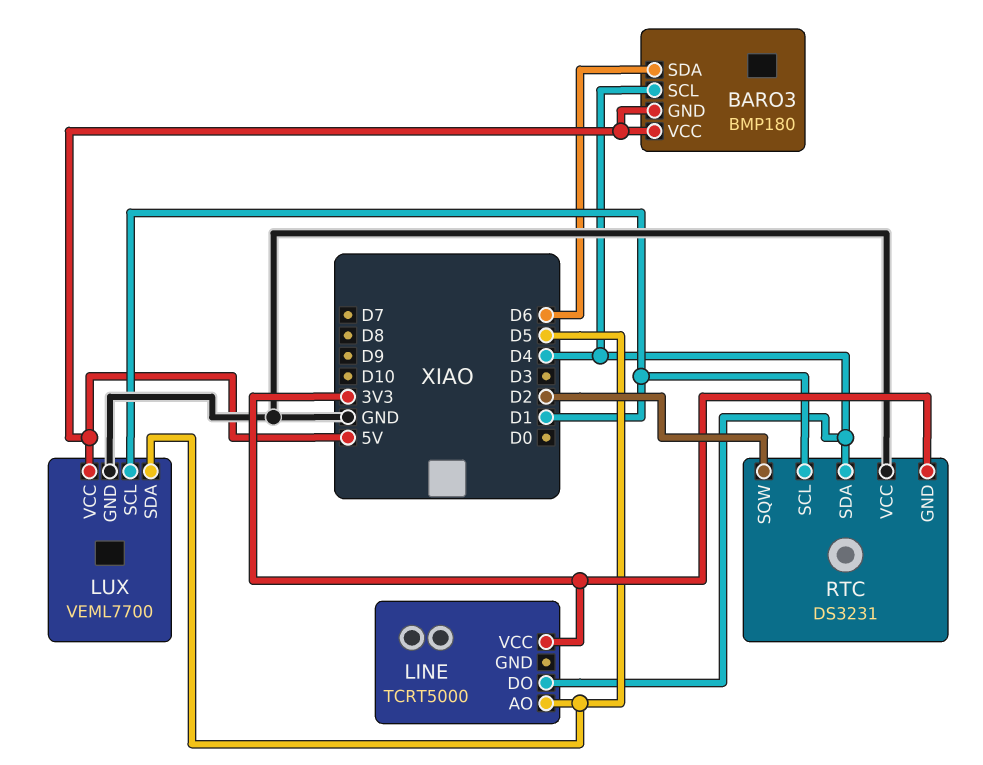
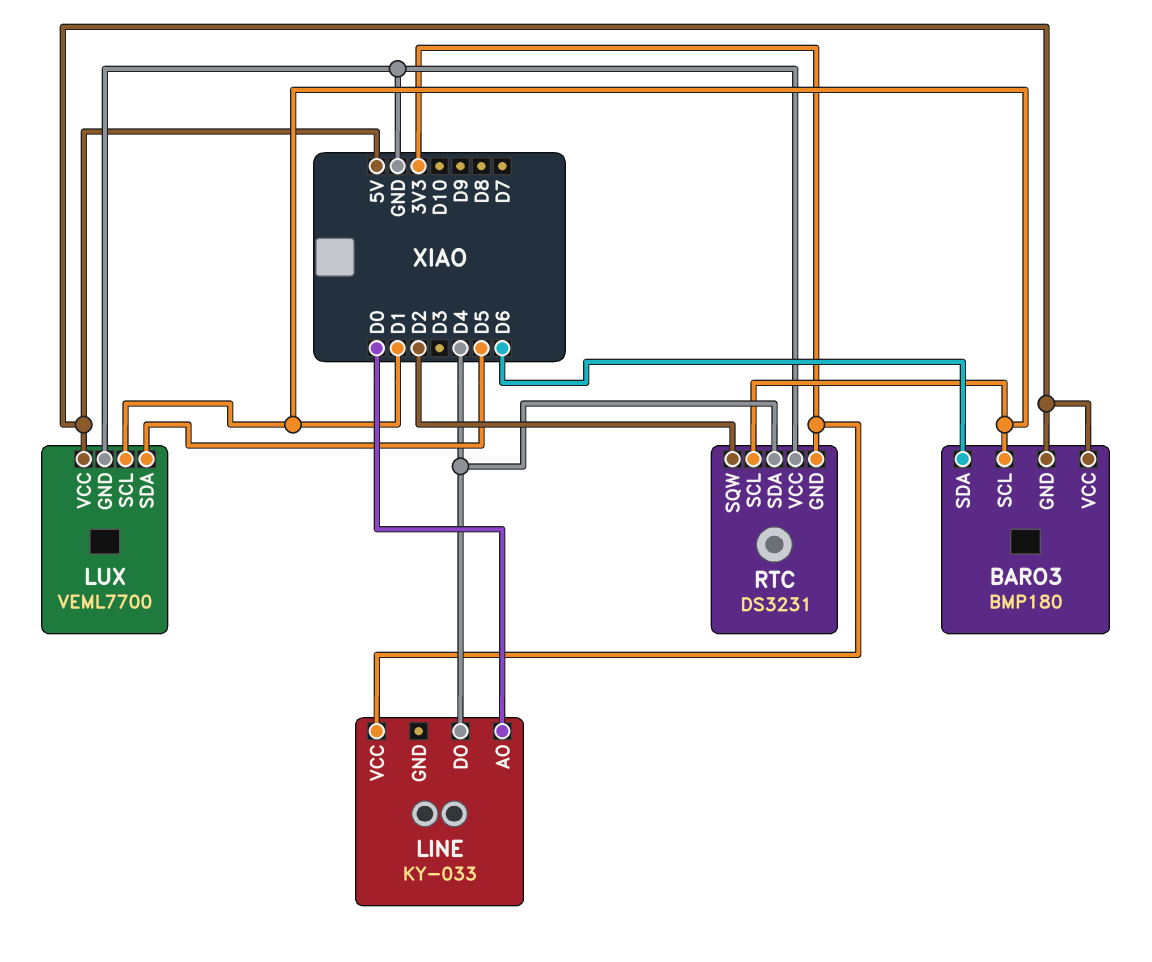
BARO3 pin SCL: D4 -> D1
LINE: TCRT5000 -> KY-033
LINE pin AO: D5 -> D0

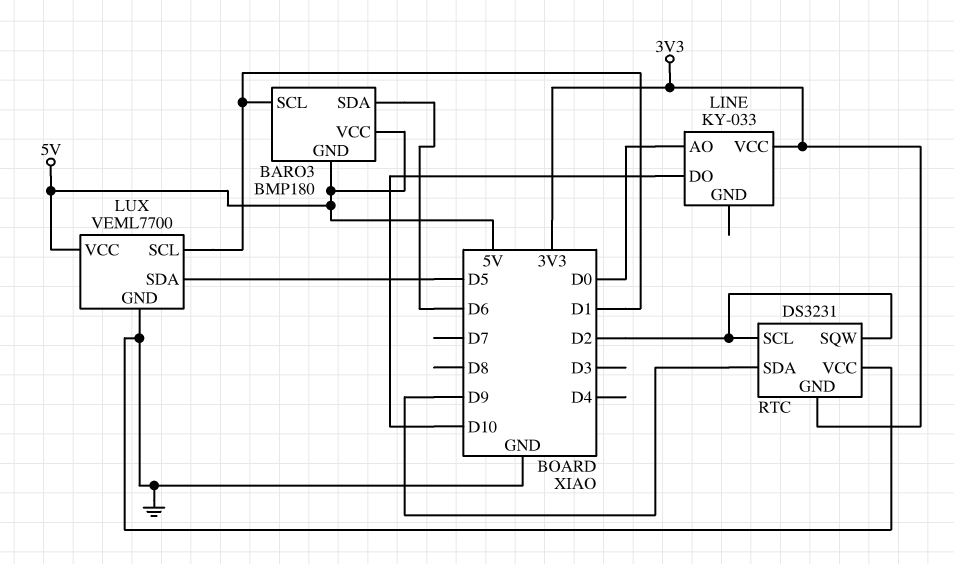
LINE pin DO: D4 -> D10
RTC pin SCL: D1 -> D2
RTC pin SDA: D4 -> D9

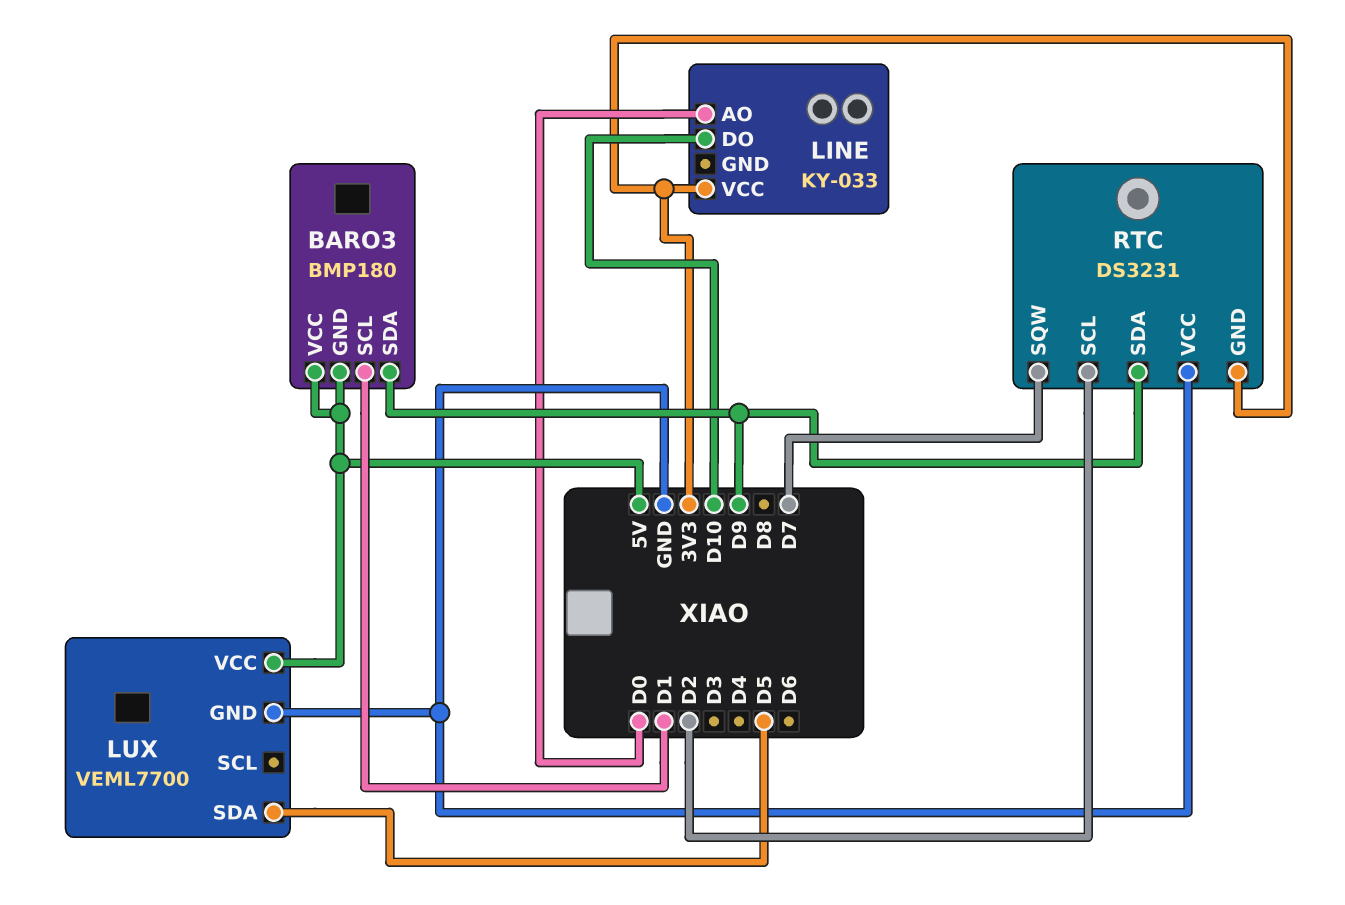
BARO3 pin SDA: D6 -> D9
LUX pin SCL: D1 -> none
RTC pin SQW: D2 -> D7

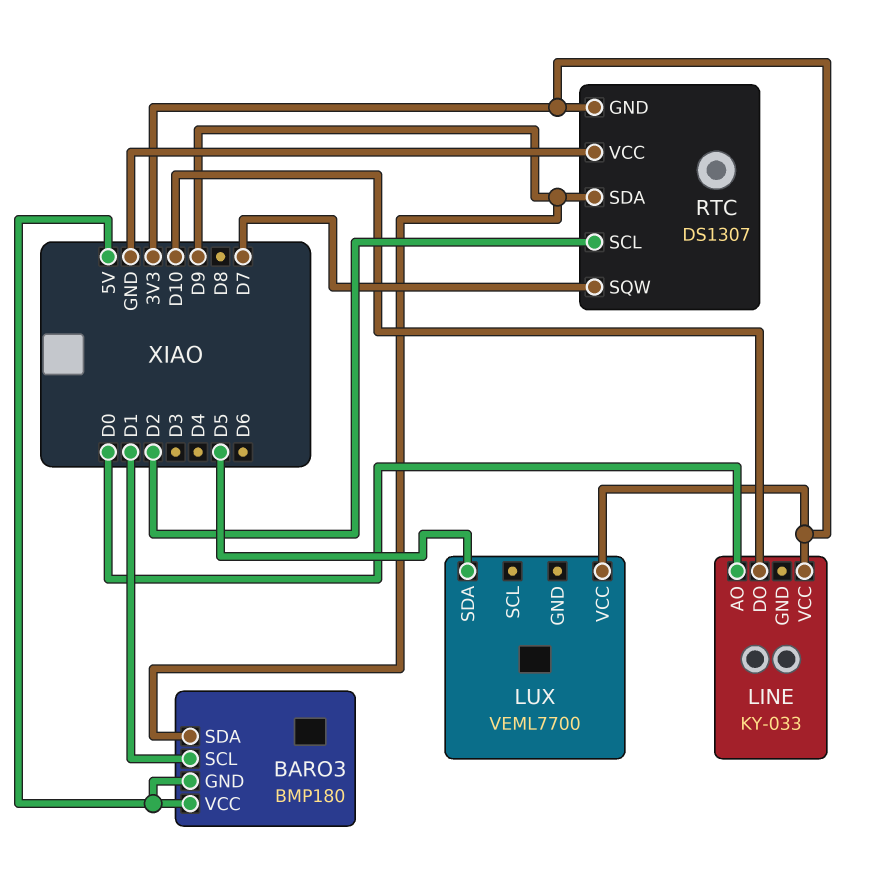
LUX pin GND: GND -> none
LUX pin VCC: 5V -> 3V3
RTC: DS3231 -> DS1307

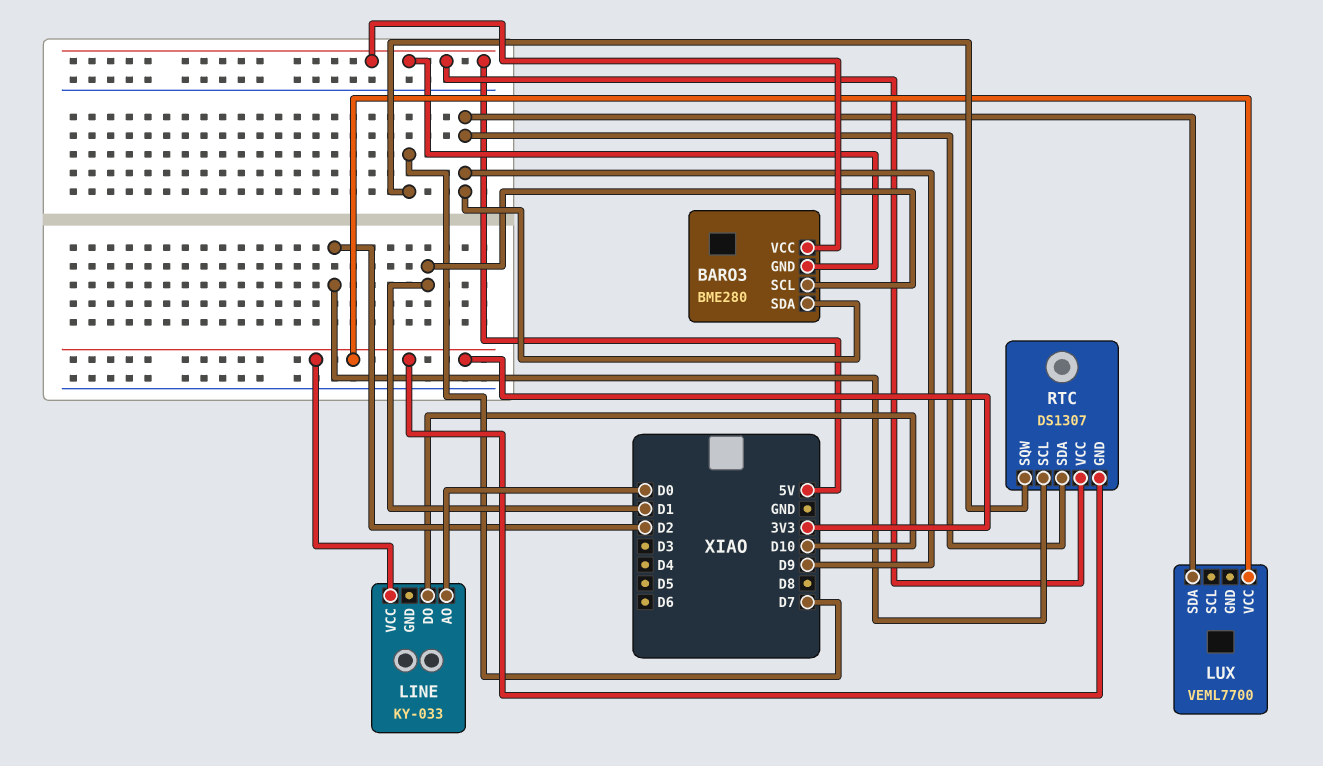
BARO3: BMP180 -> BME280
LUX pin SDA: D5 -> D9
RTC pin VCC: GND -> 5V

